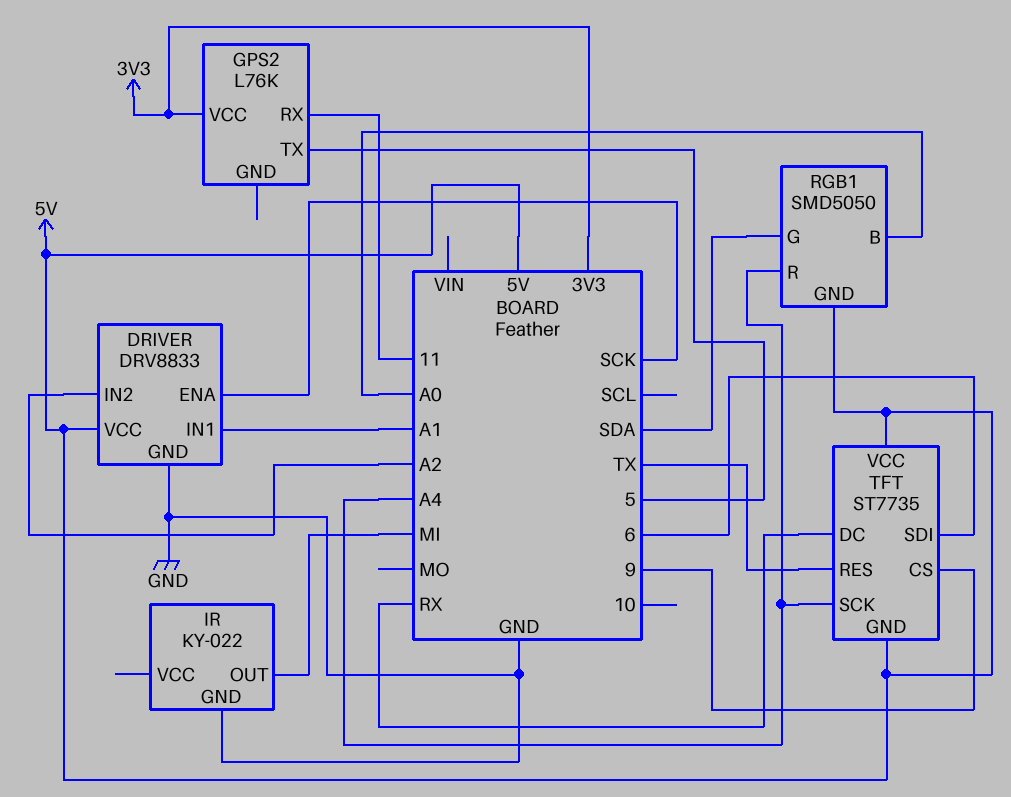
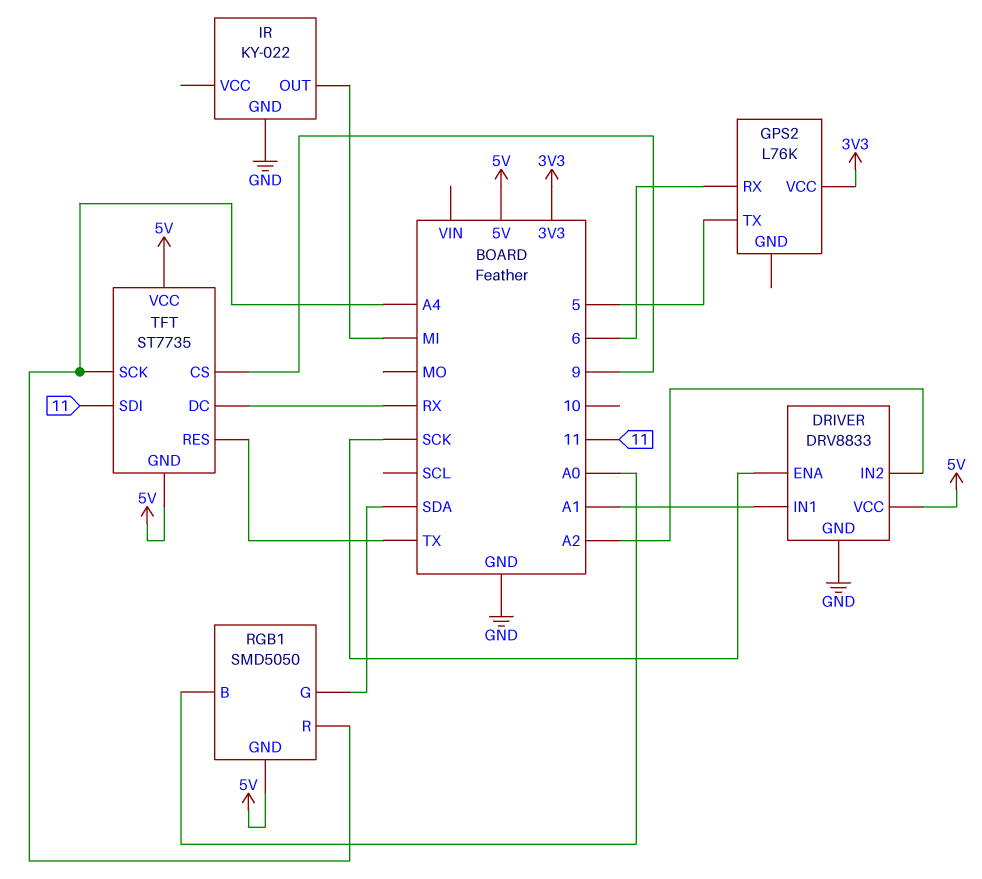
GPS2 pin RX: 11 -> 6
TFT pin SDI: 6 -> 11

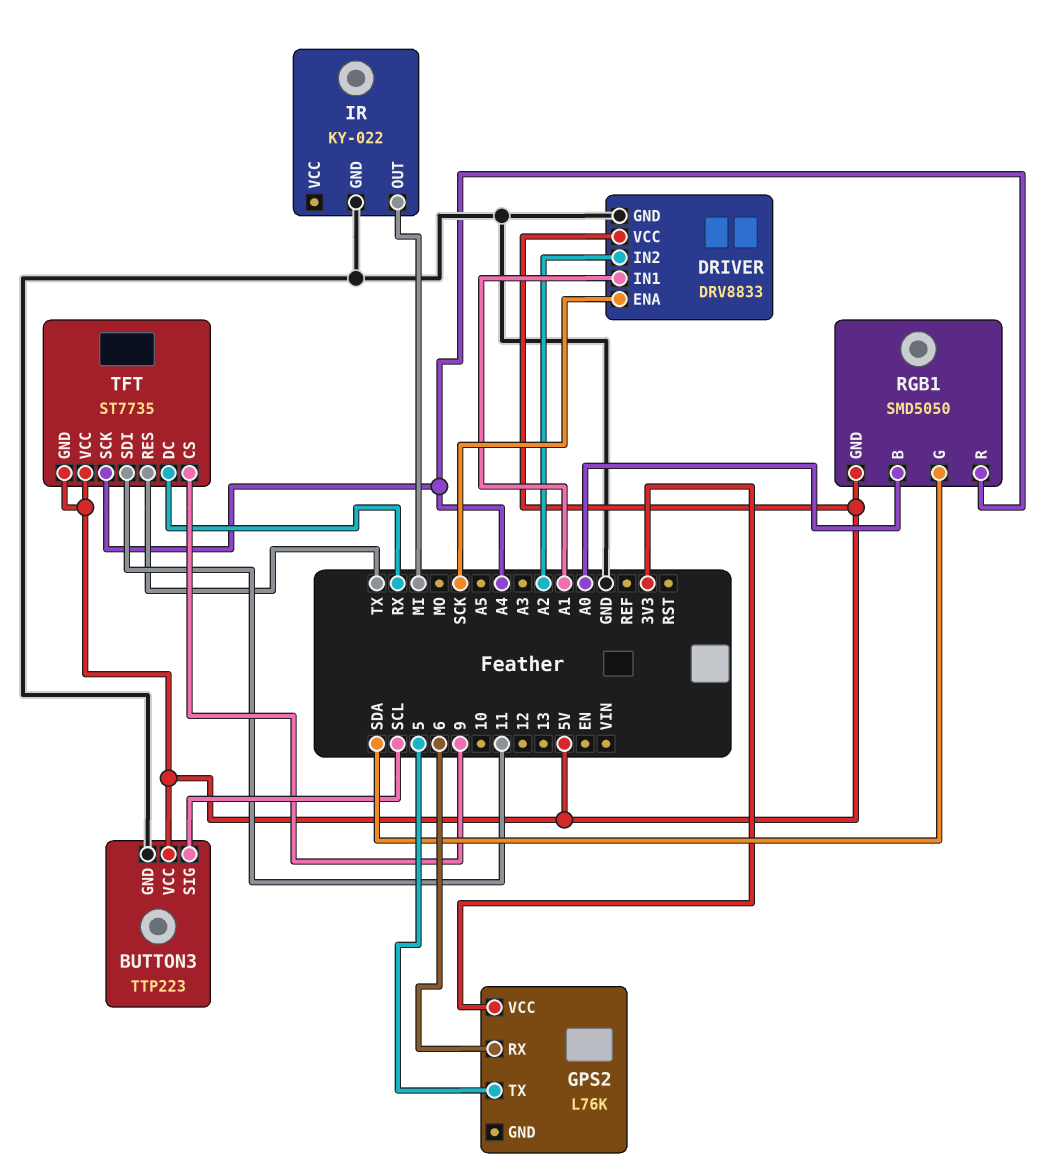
BUTTON3: none -> TTP223
BUTTON3 pin GND: none -> GND
BUTTON3 pin SIG: none -> SCL
BUTTON3 pin VCC: none -> 5V

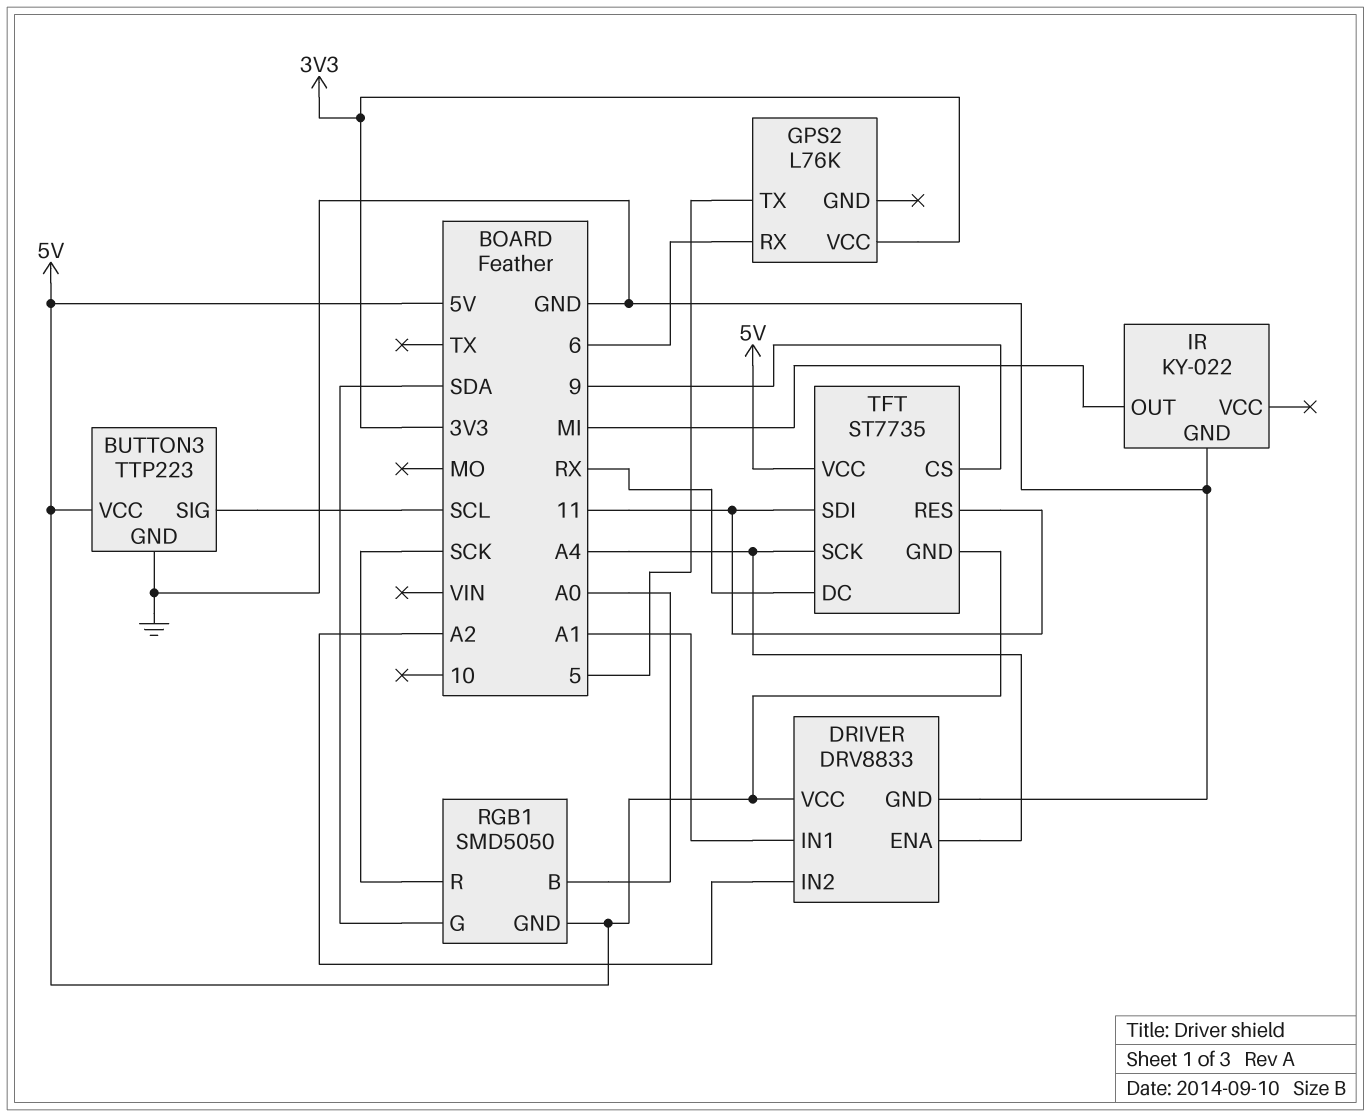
DRIVER pin ENA: SCK -> A4
RGB1 pin R: A4 -> SCK
TFT pin RES: TX -> 11

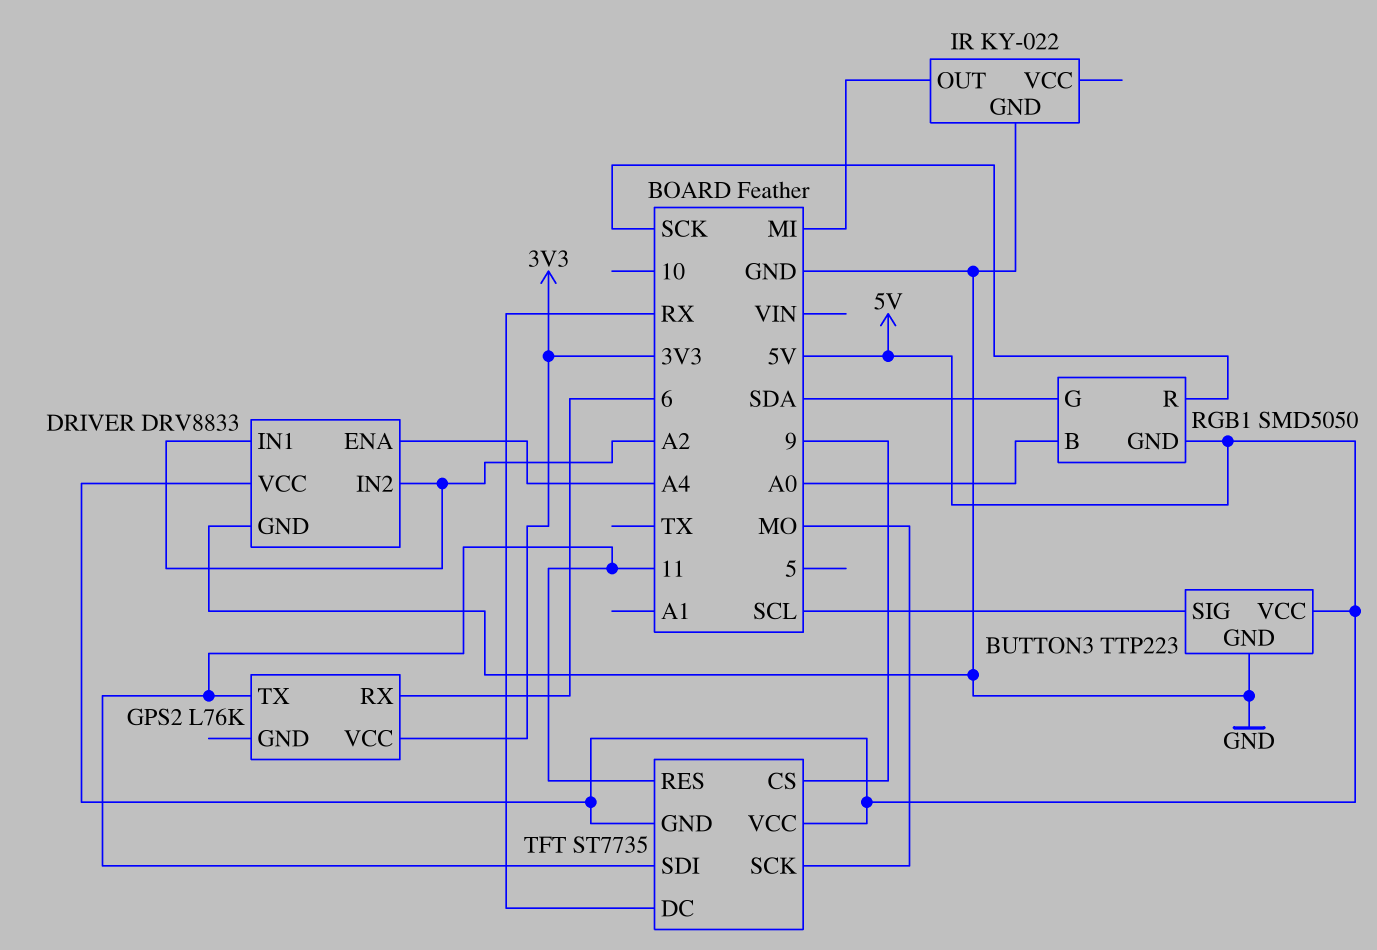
DRIVER pin IN1: A1 -> A2
GPS2 pin TX: 5 -> 11
TFT pin SCK: A4 -> MO

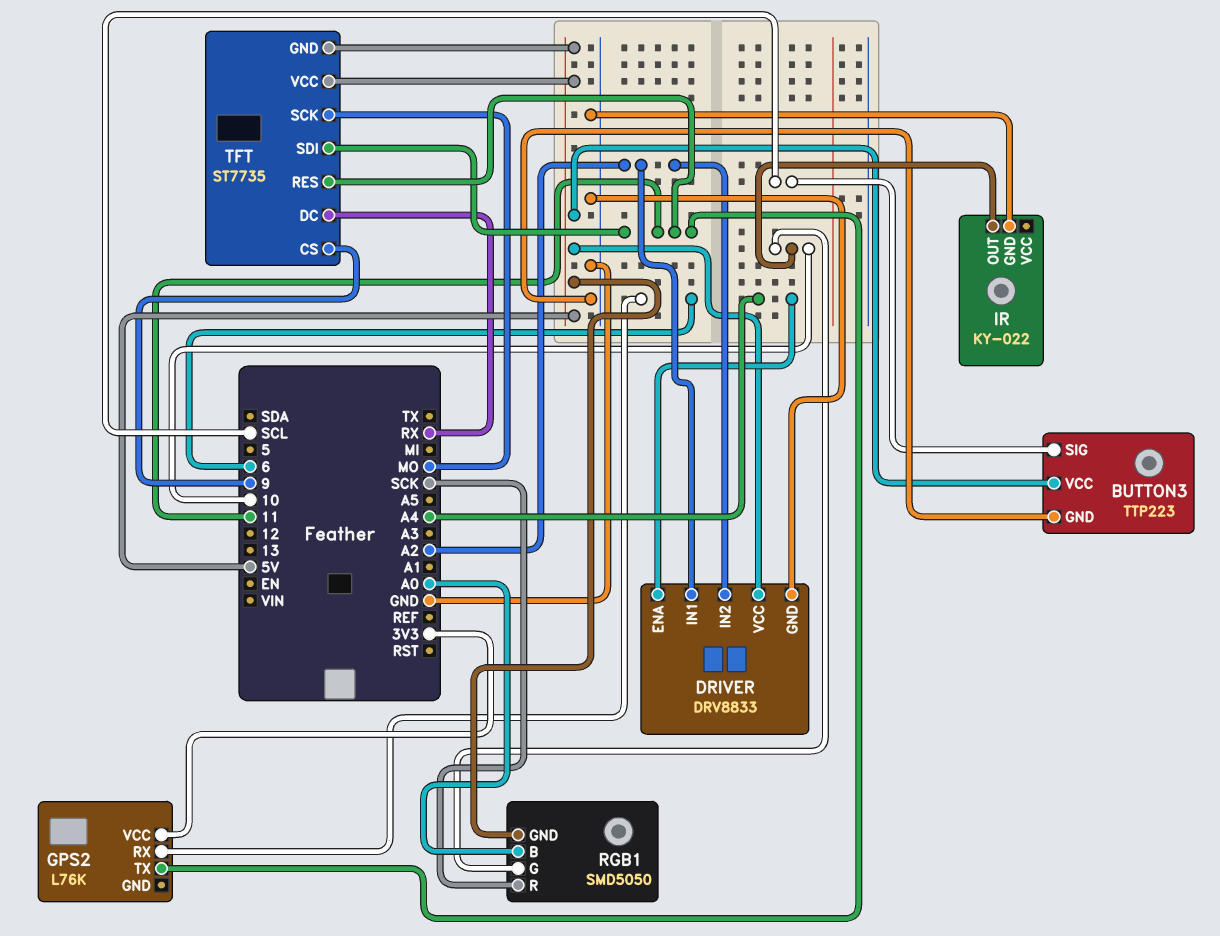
IR pin OUT: MI -> 10
RGB1 pin G: SDA -> 10

